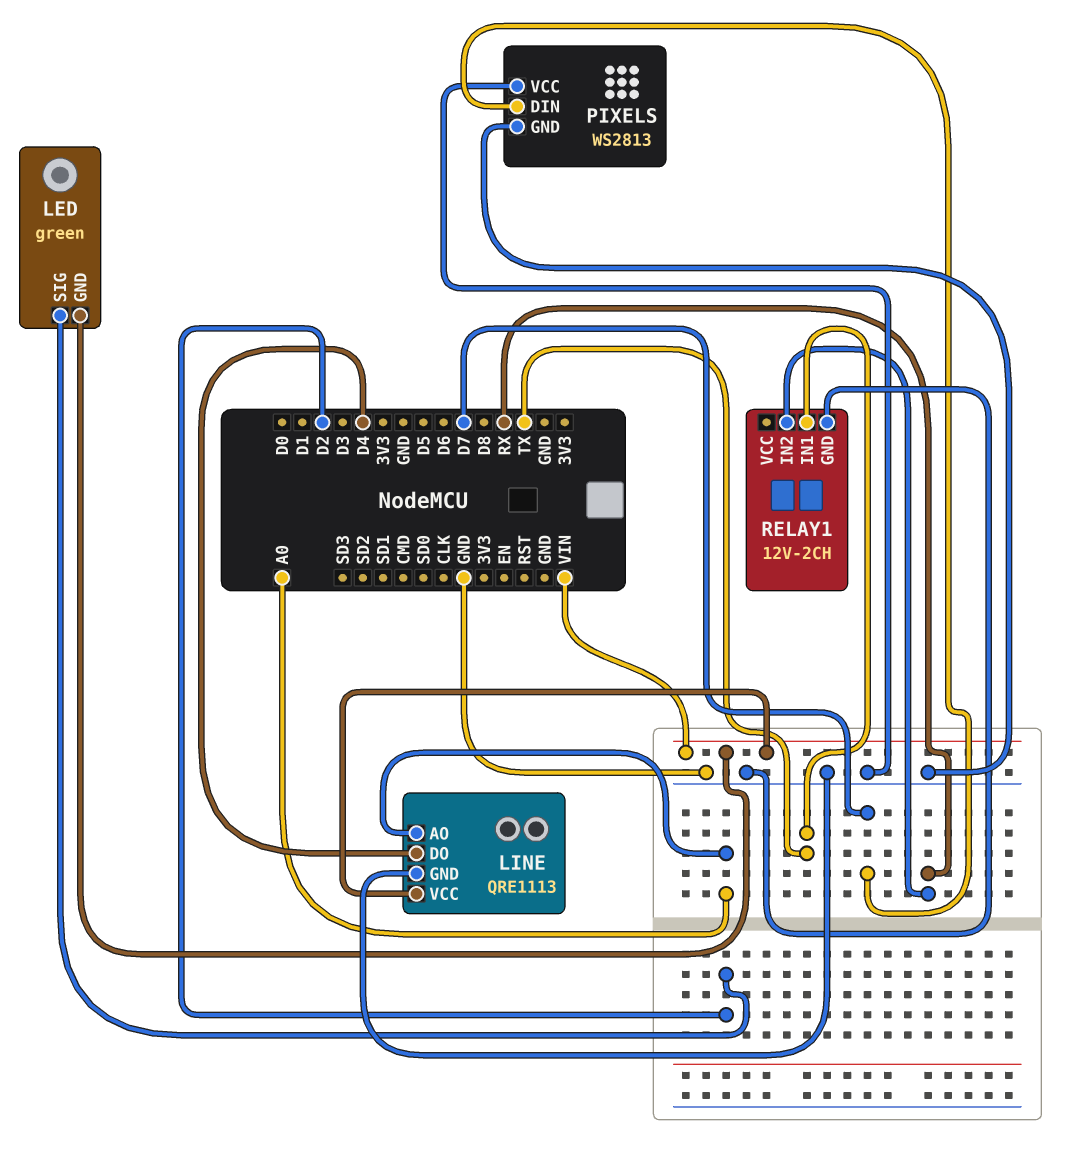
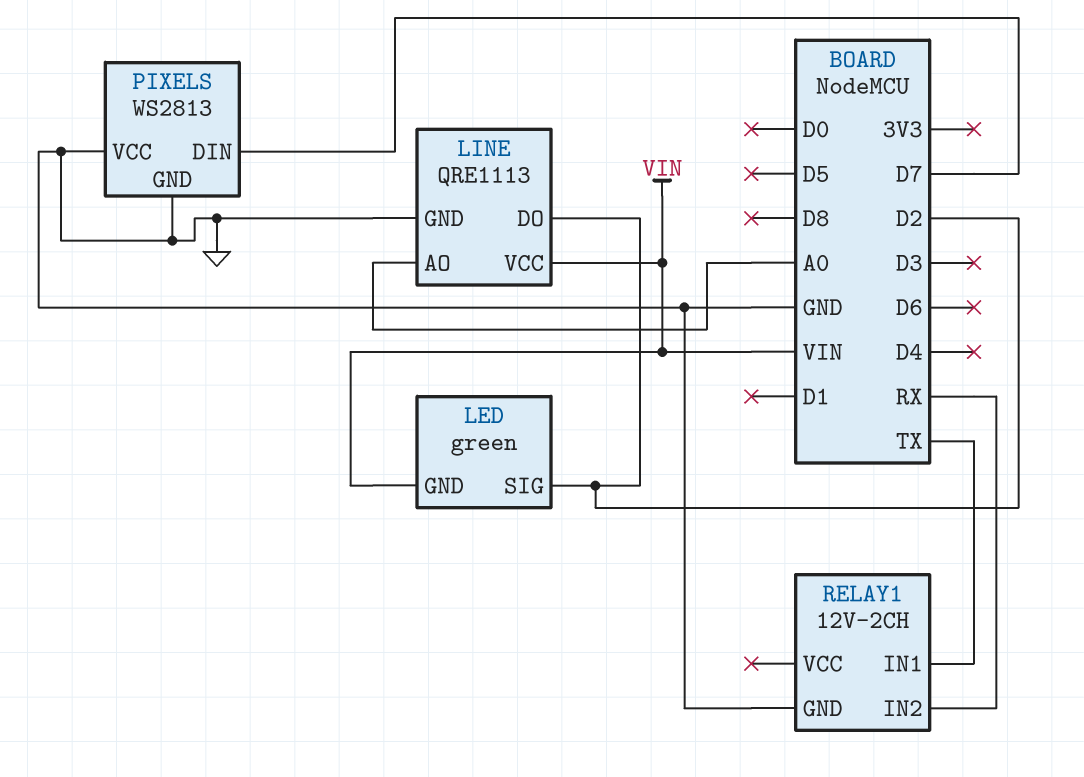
LINE pin DO: D4 -> D2

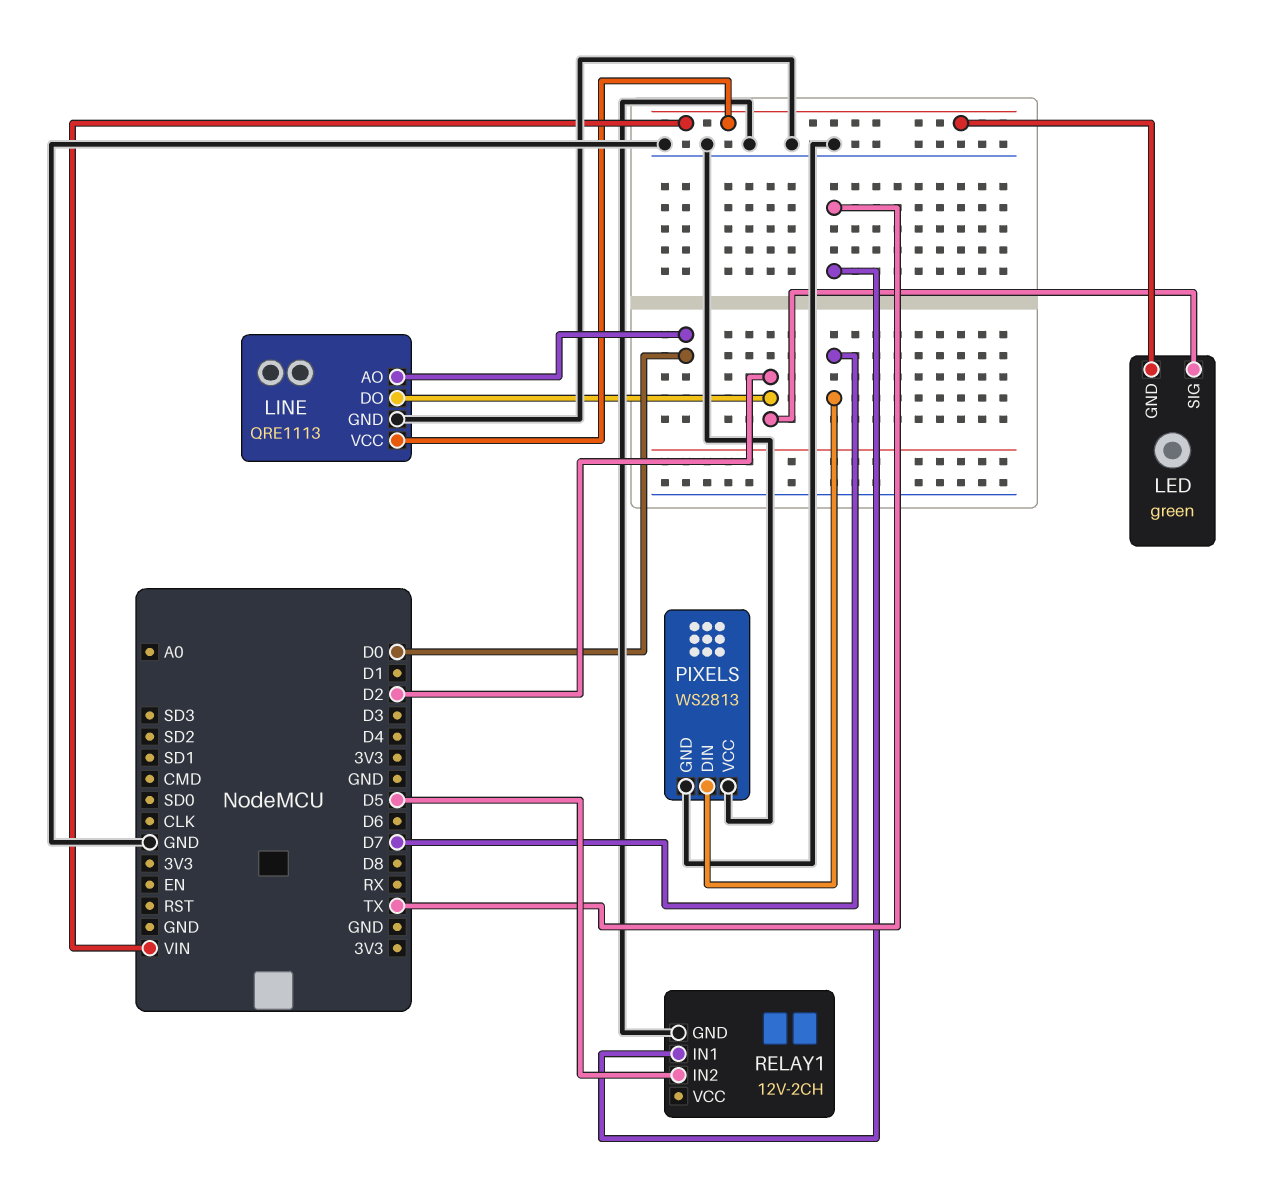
LINE pin AO: A0 -> D0
RELAY1 pin IN2: RX -> D5

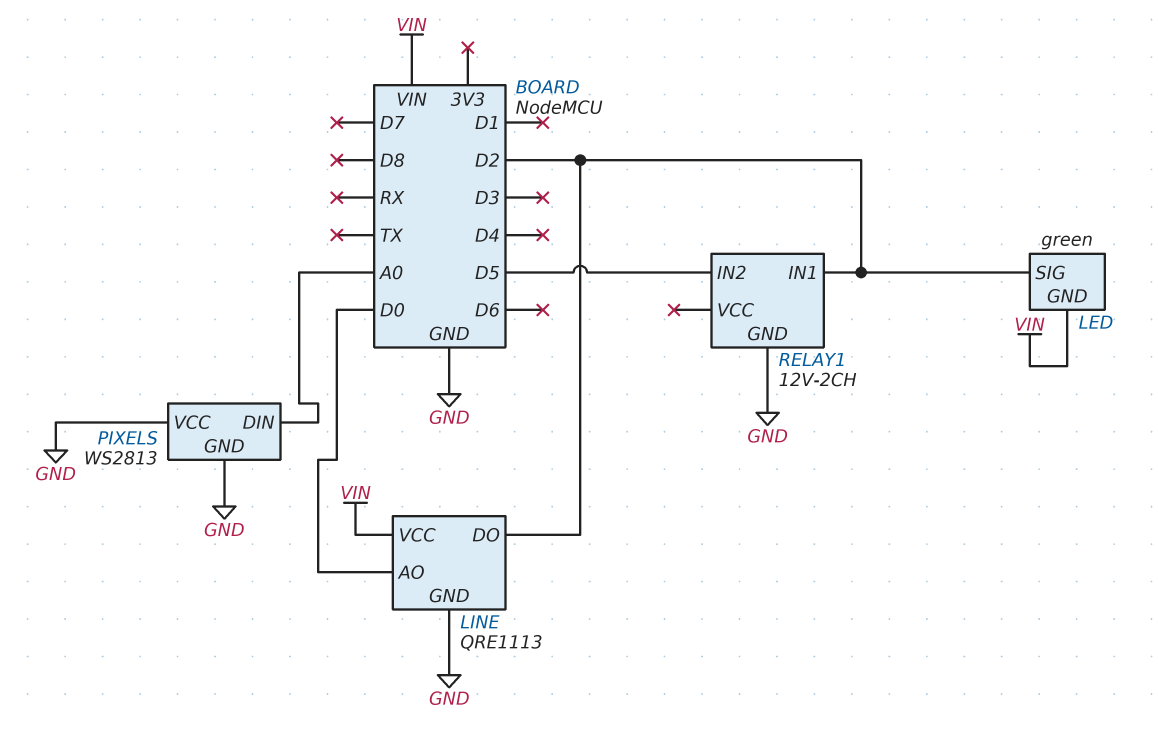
PIXELS pin DIN: D7 -> A0
RELAY1 pin IN1: TX -> D2

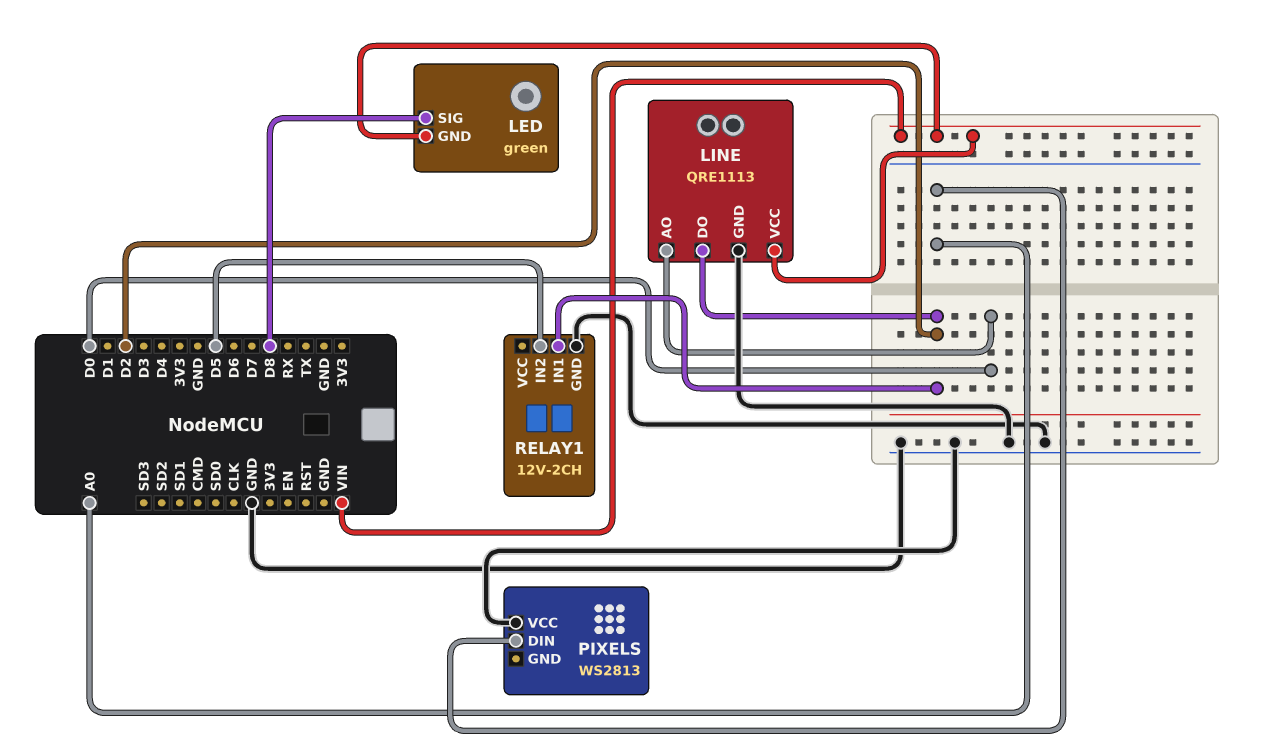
LED pin SIG: D2 -> D8
PIXELS pin GND: GND -> none

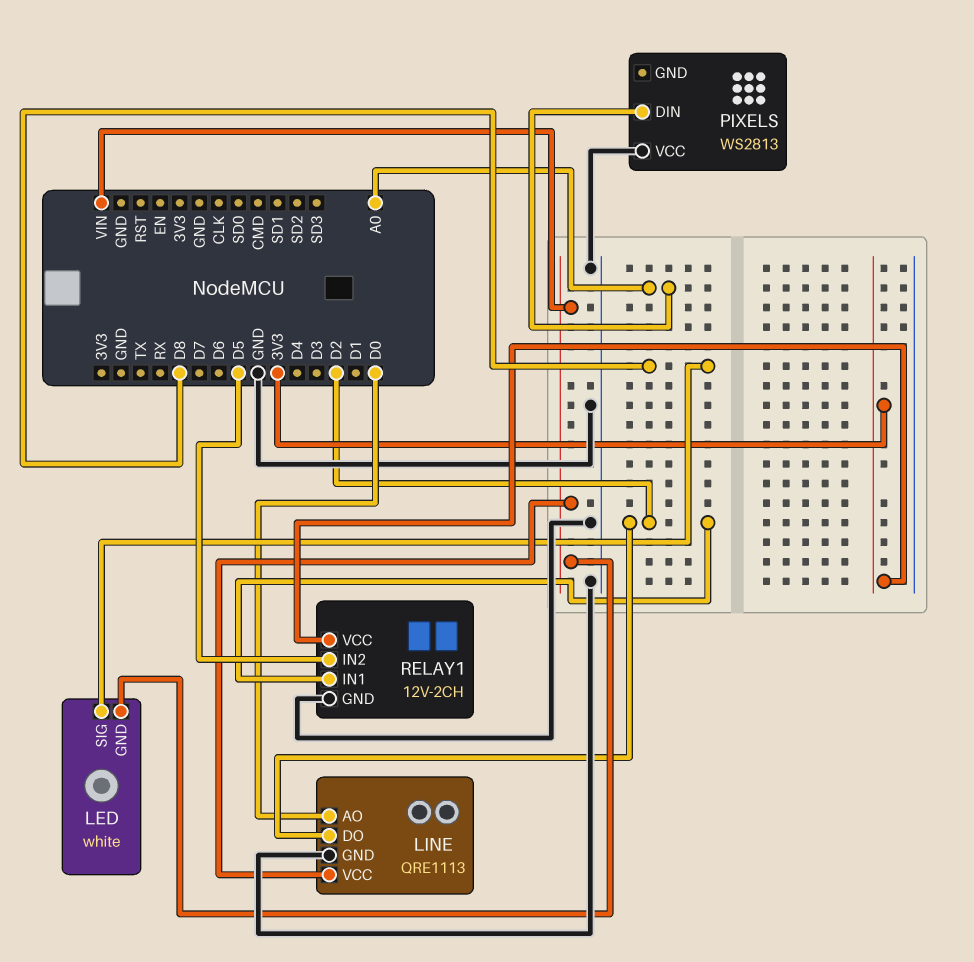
LED: green -> white
RELAY1 pin VCC: none -> 3V3

